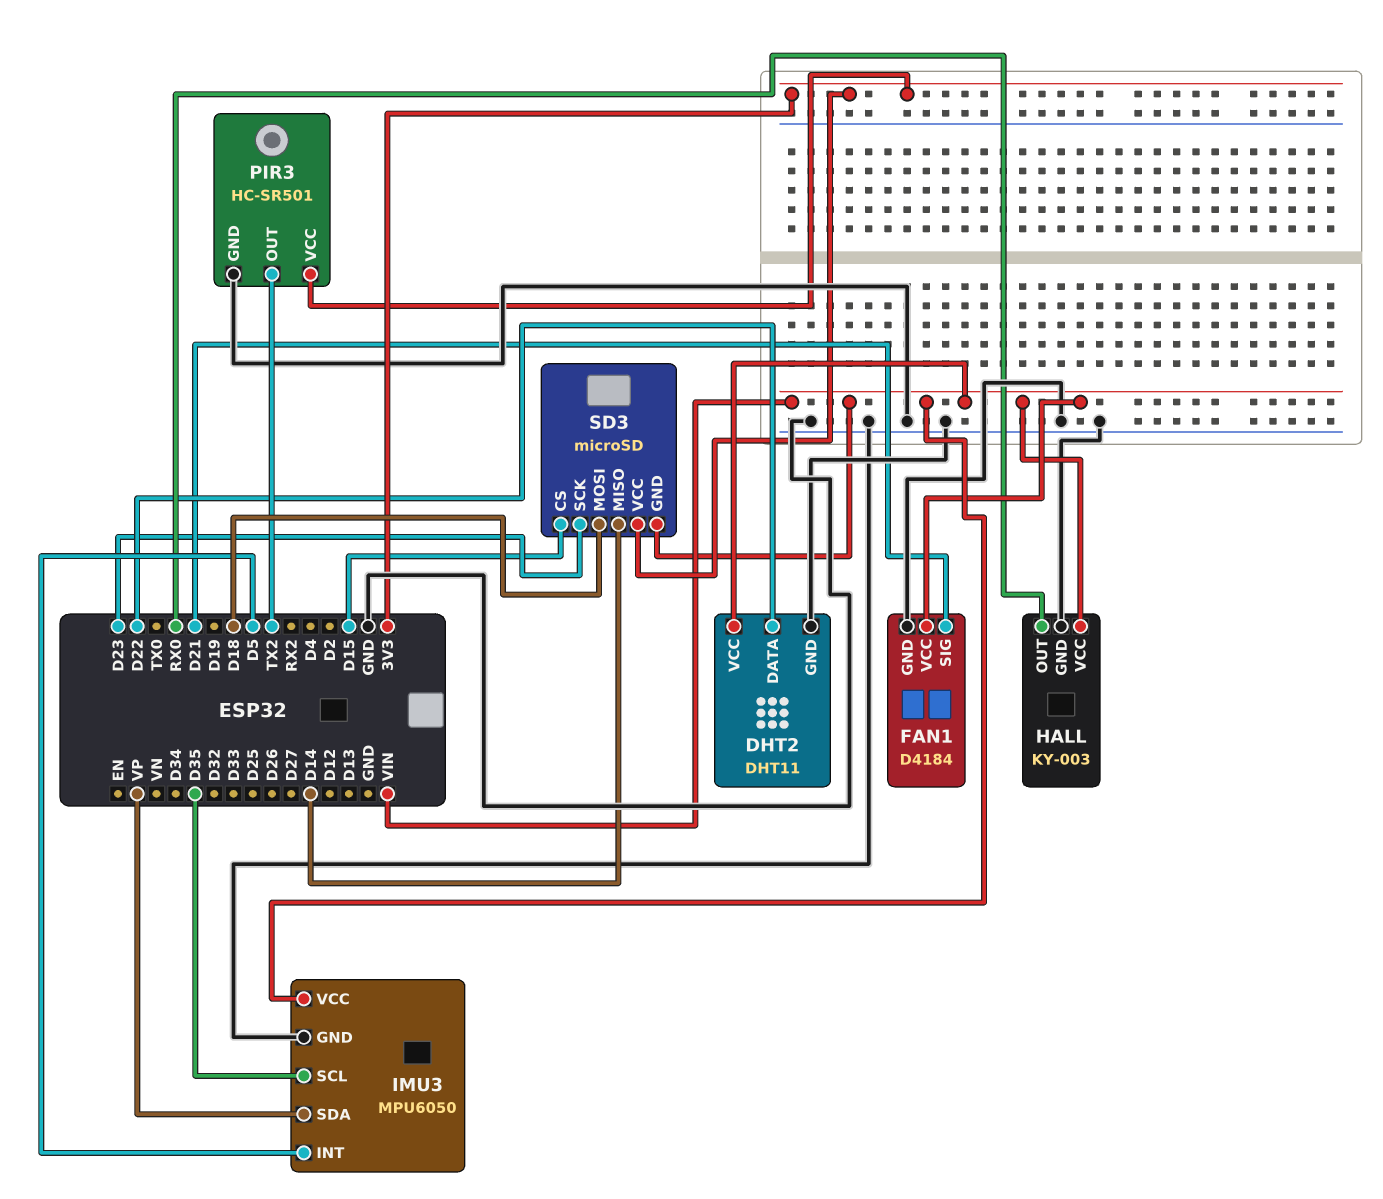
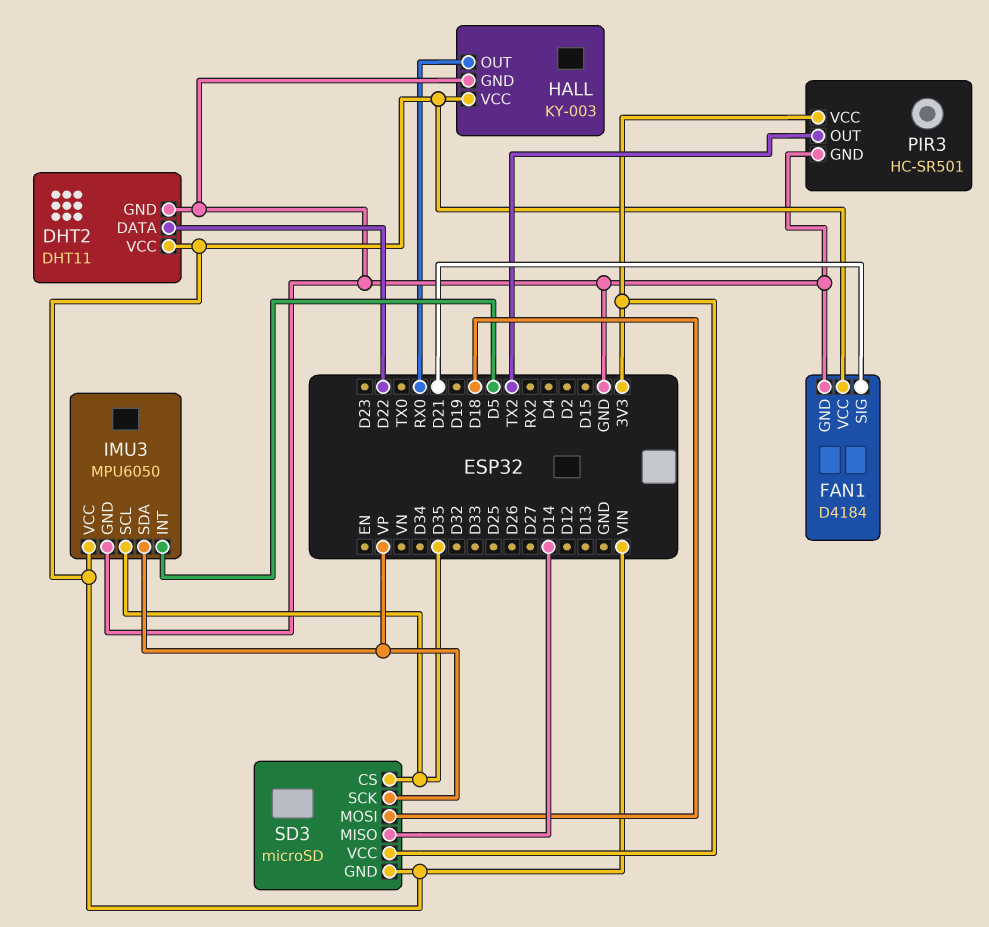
SD3 pin CS: D15 -> D35
SD3 pin SCK: D23 -> VP

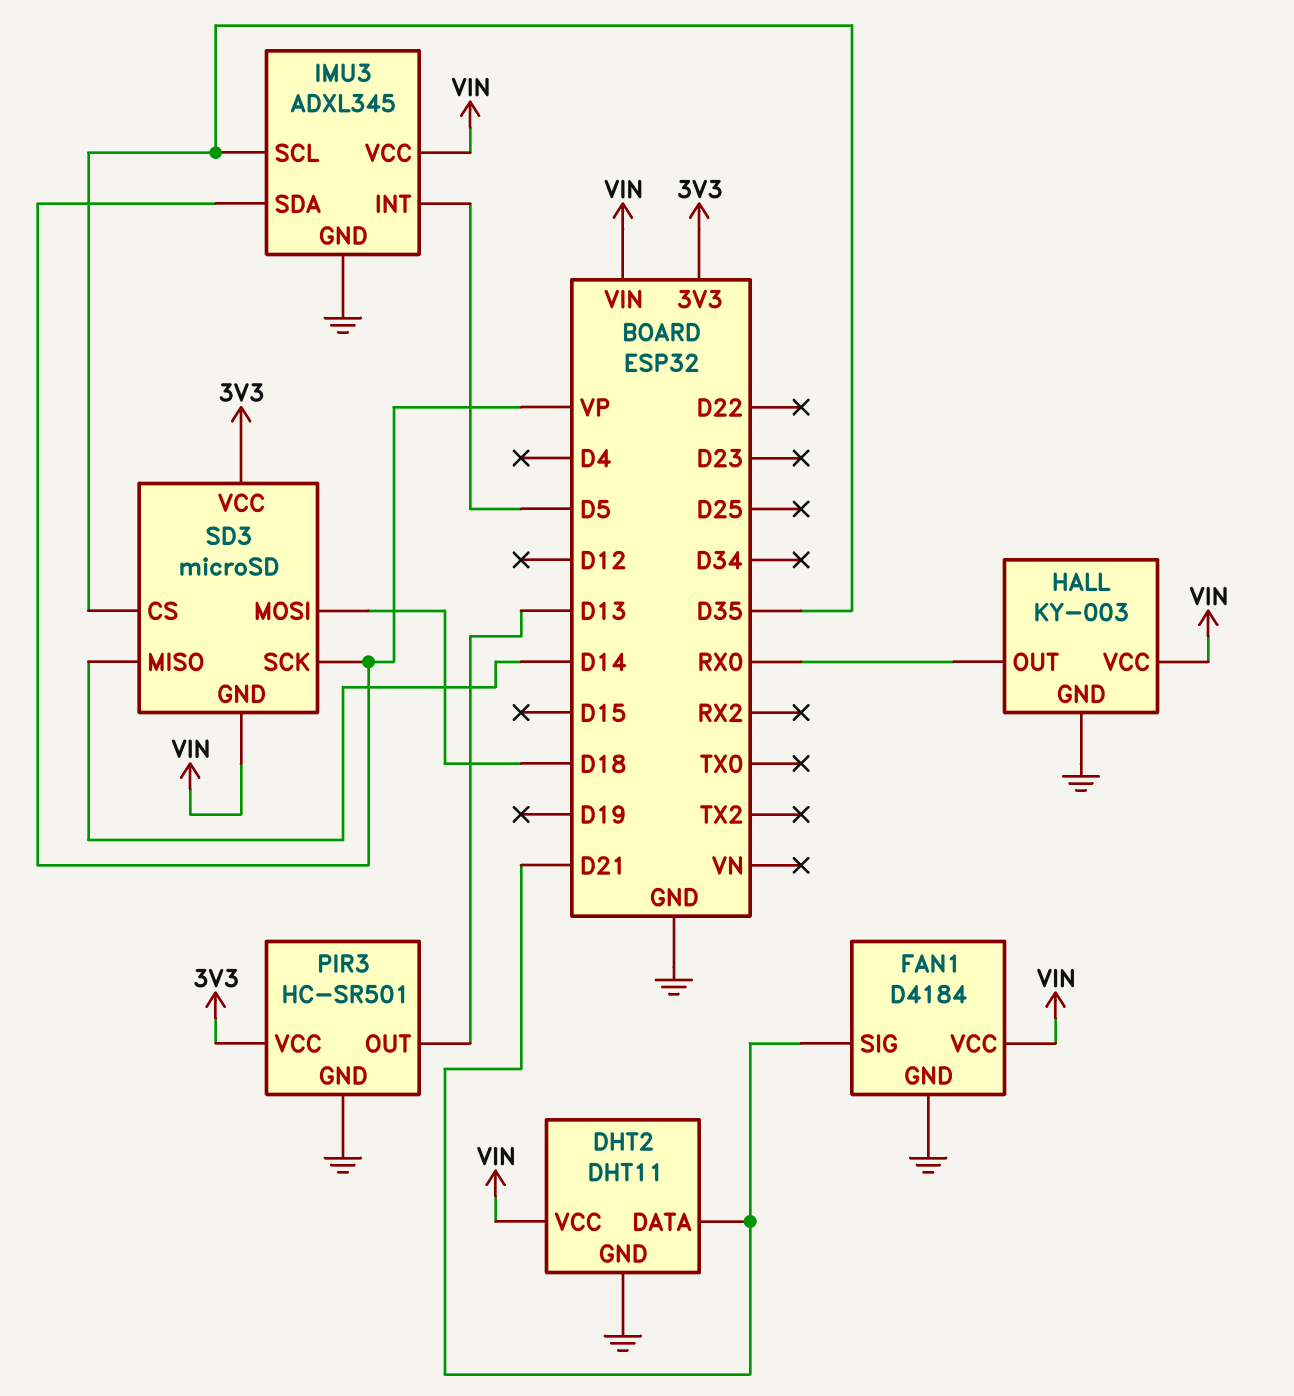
DHT2 pin DATA: D22 -> D21
IMU3: MPU6050 -> ADXL345
PIR3 pin OUT: TX2 -> D13

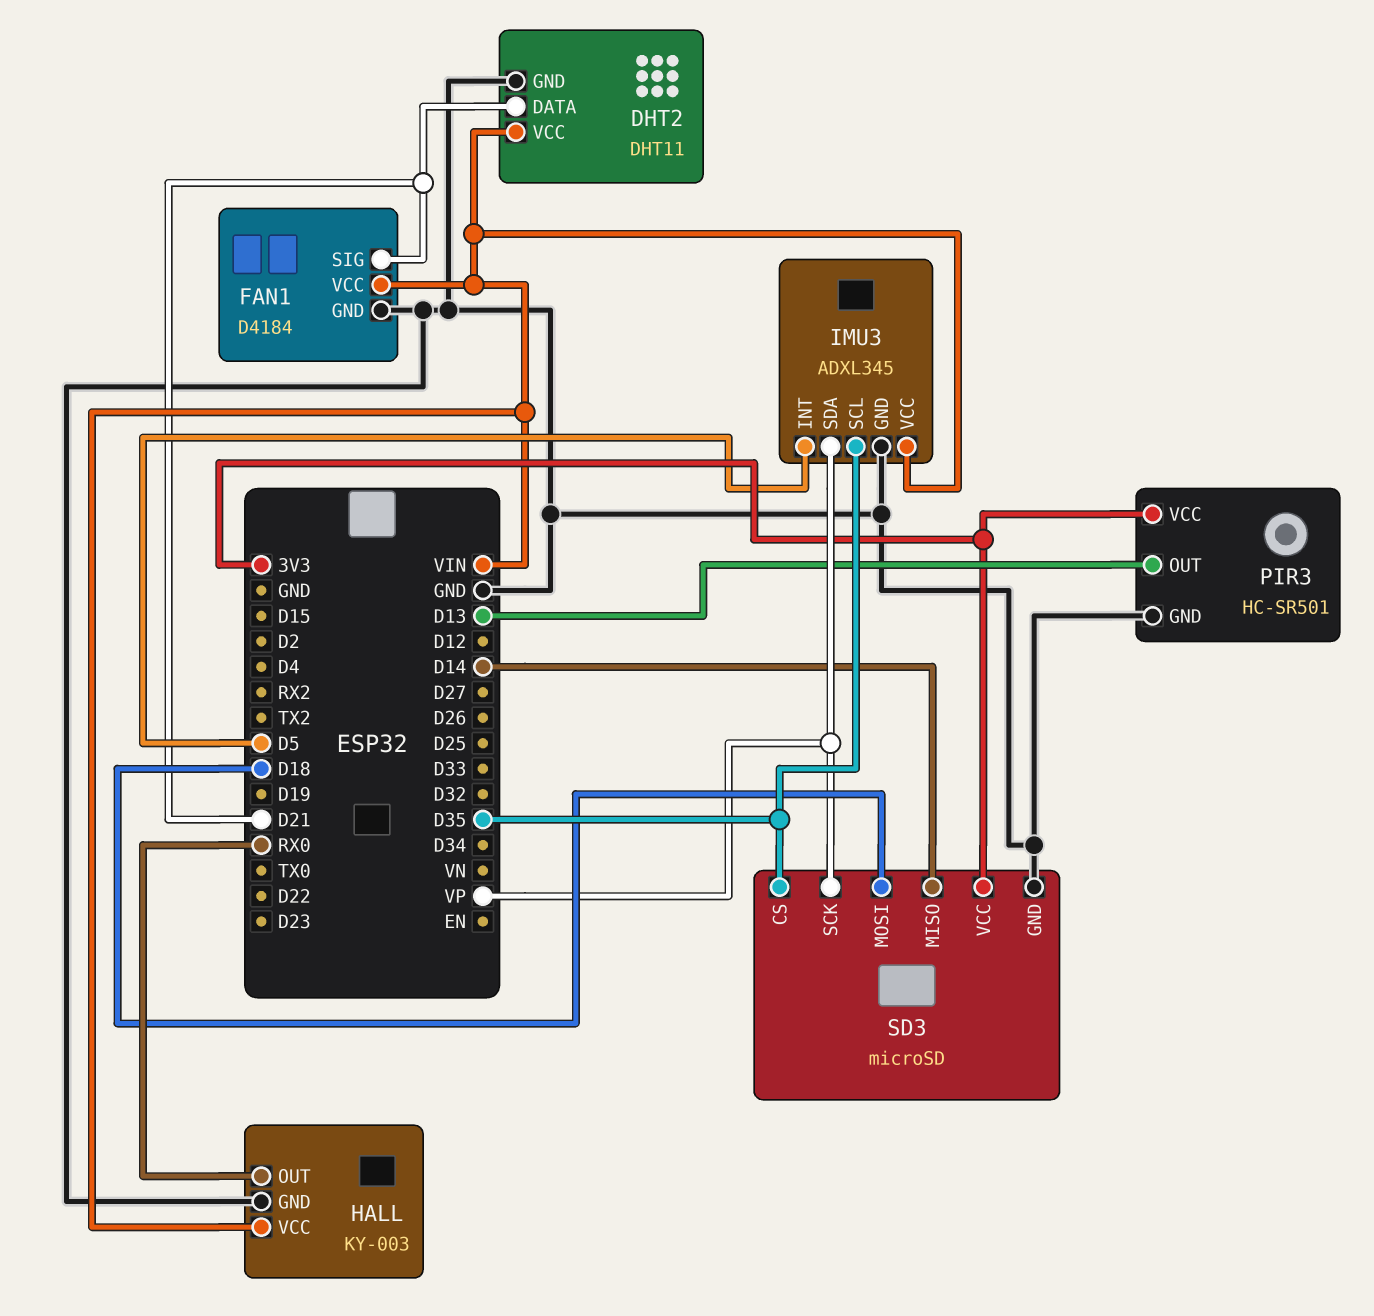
SD3 pin GND: VIN -> GND

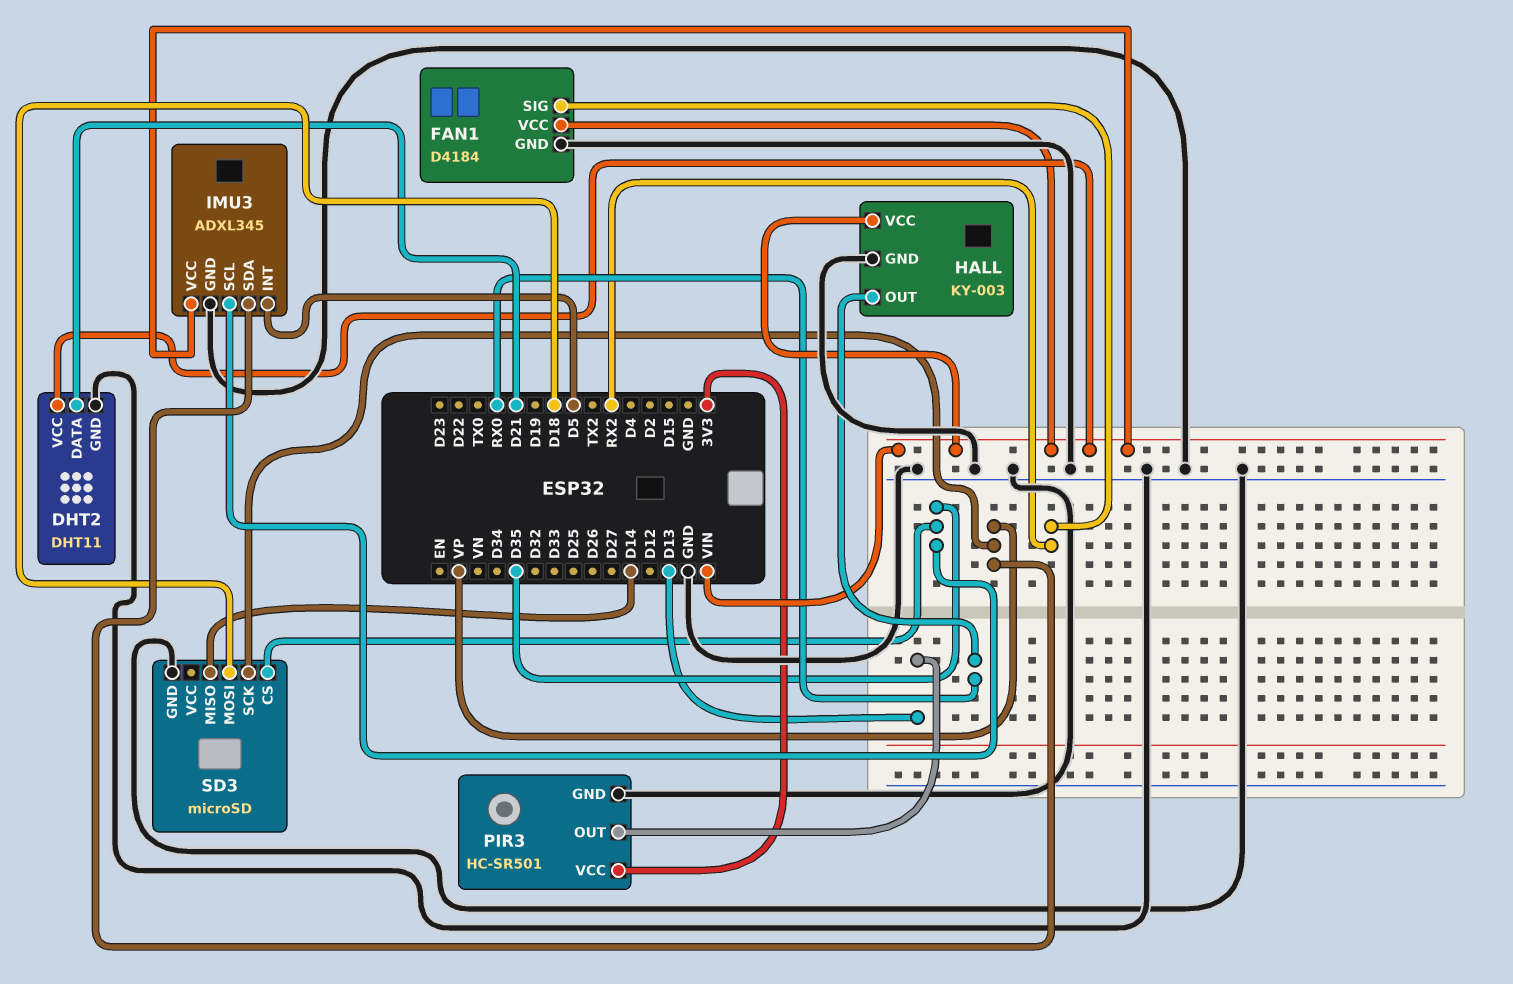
FAN1 pin SIG: D21 -> RX2
SD3 pin VCC: 3V3 -> none

